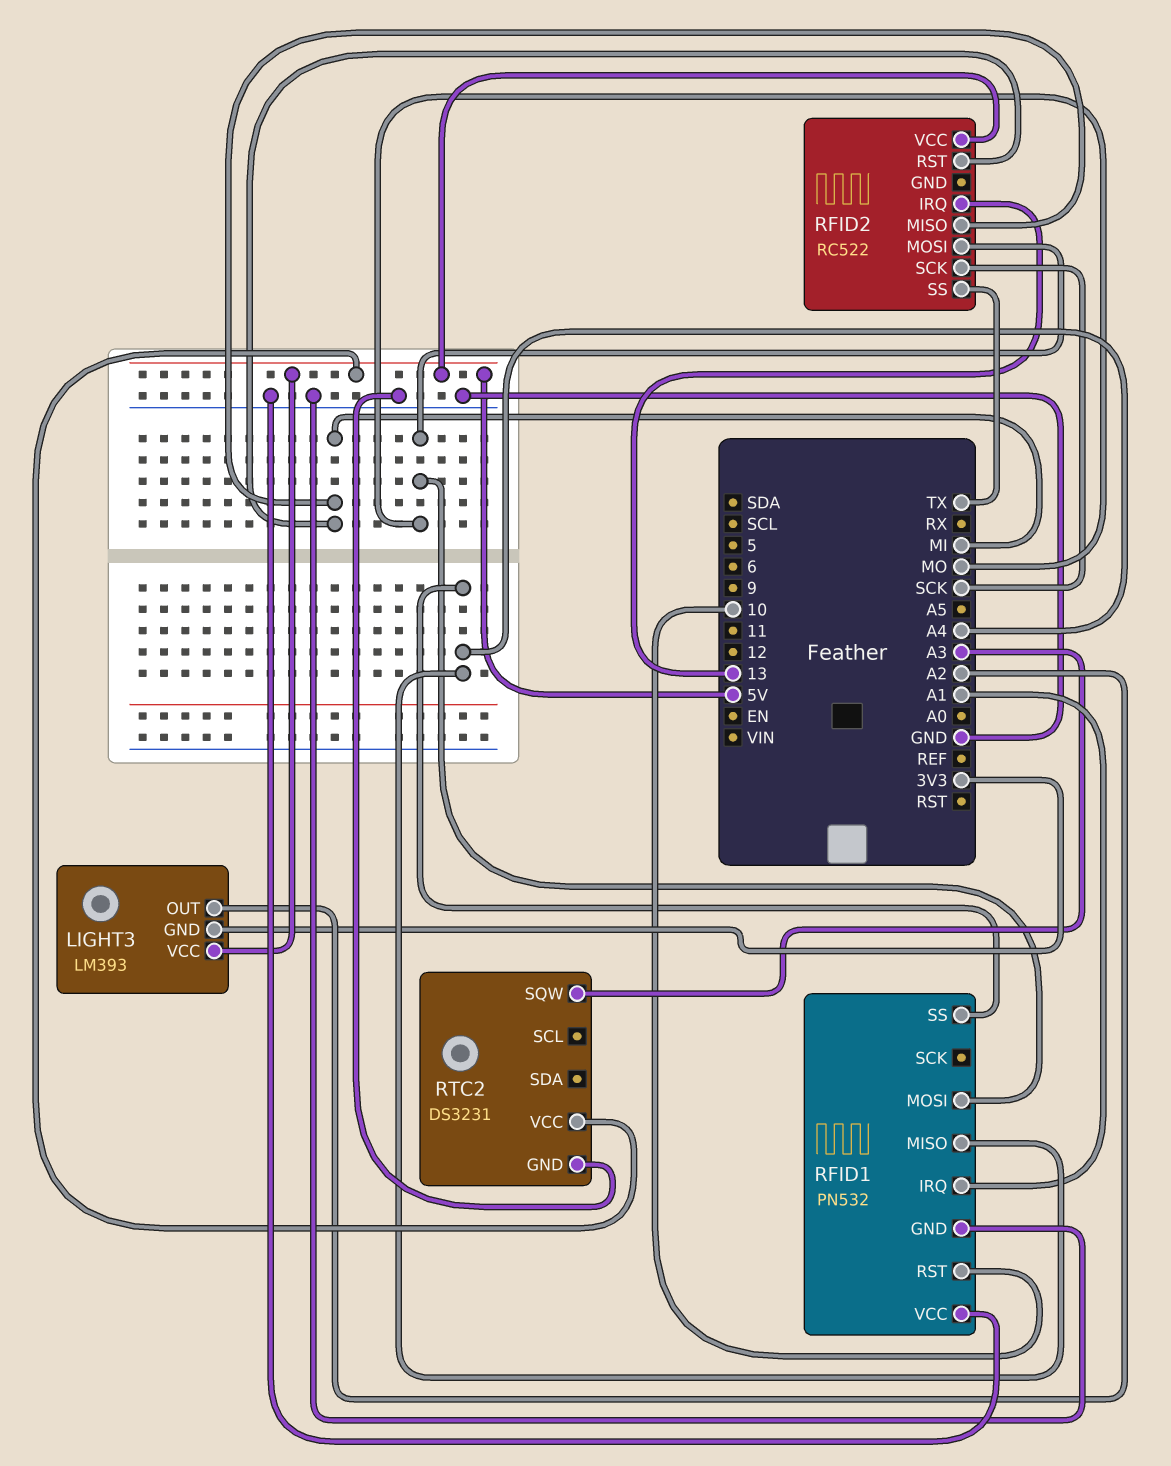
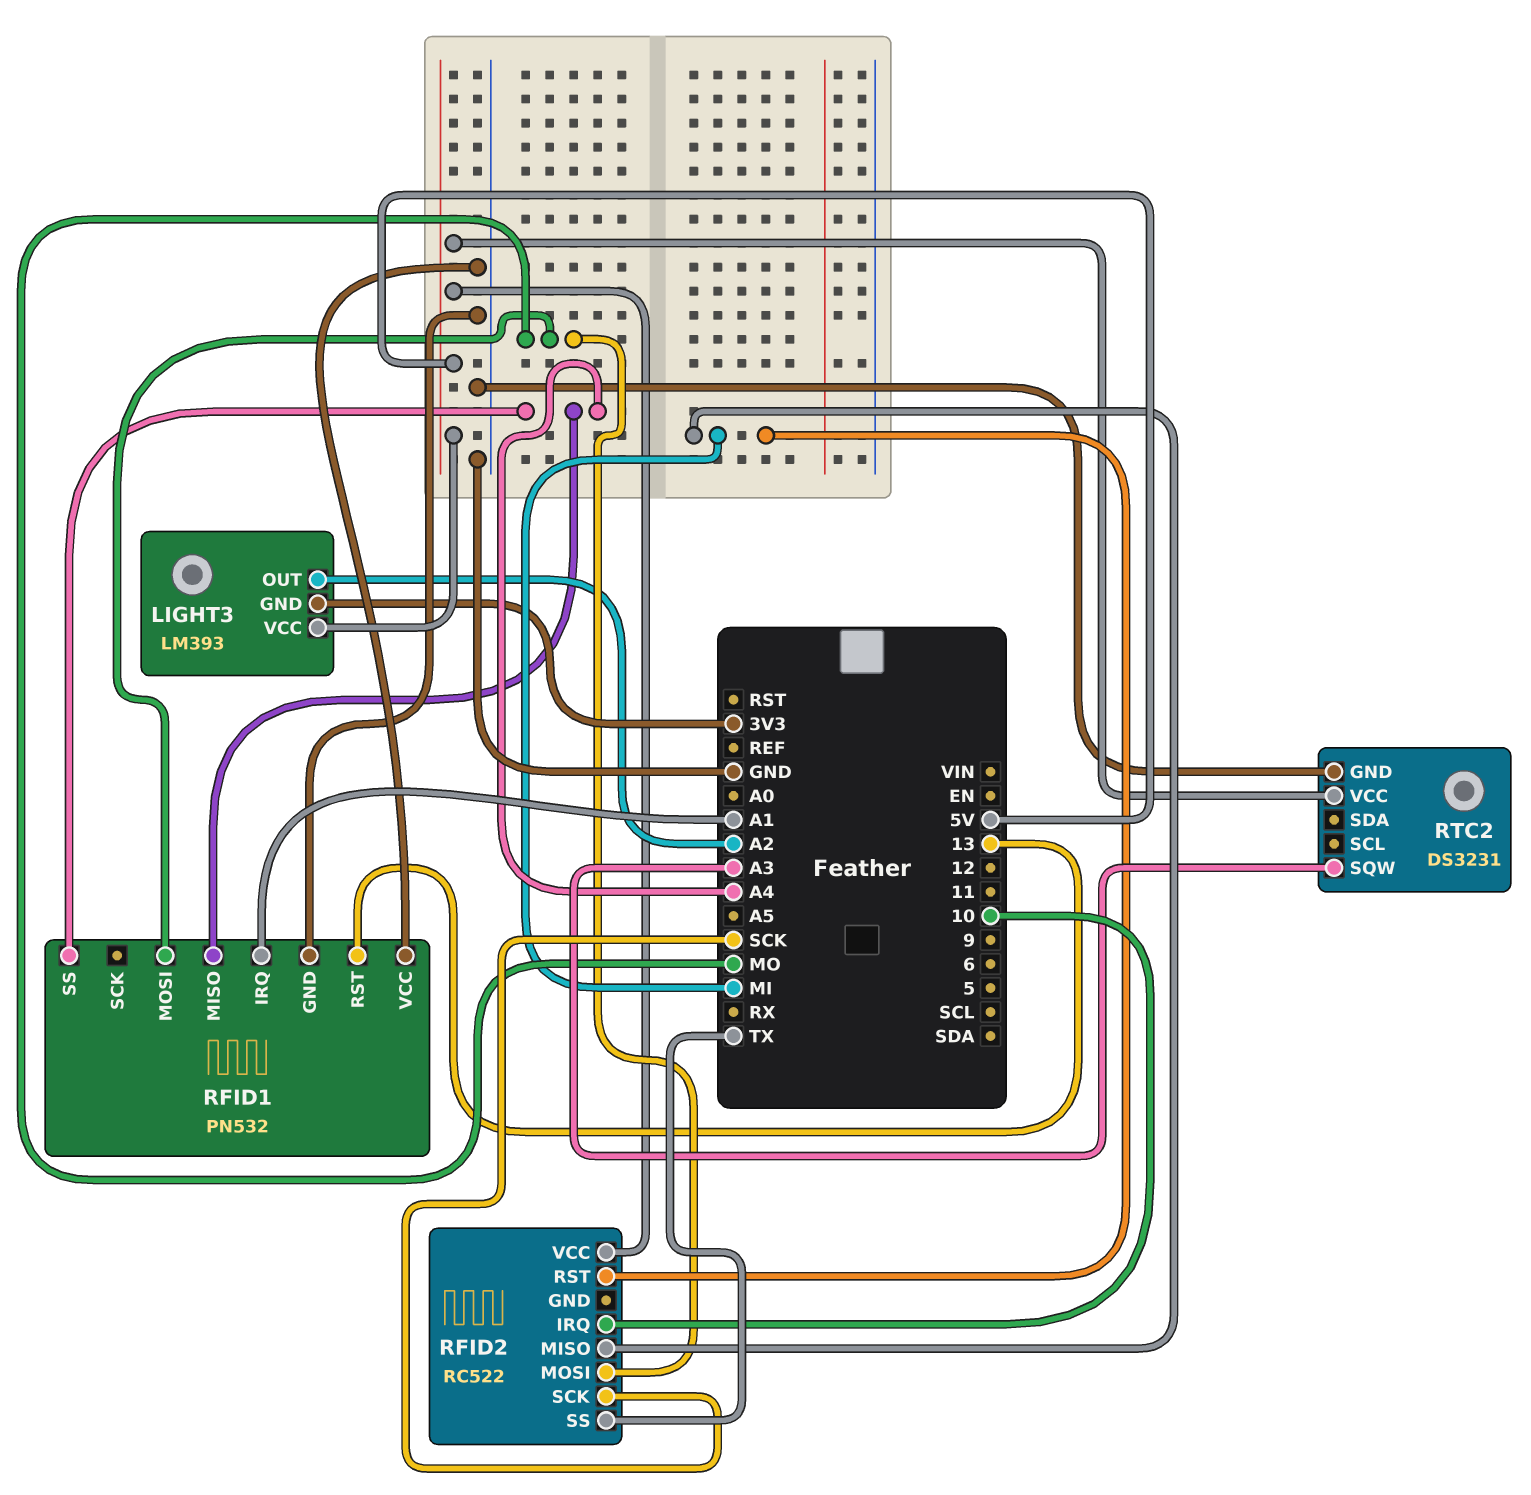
RFID1 pin RST: 10 -> 13
RFID2 pin IRQ: 13 -> 10

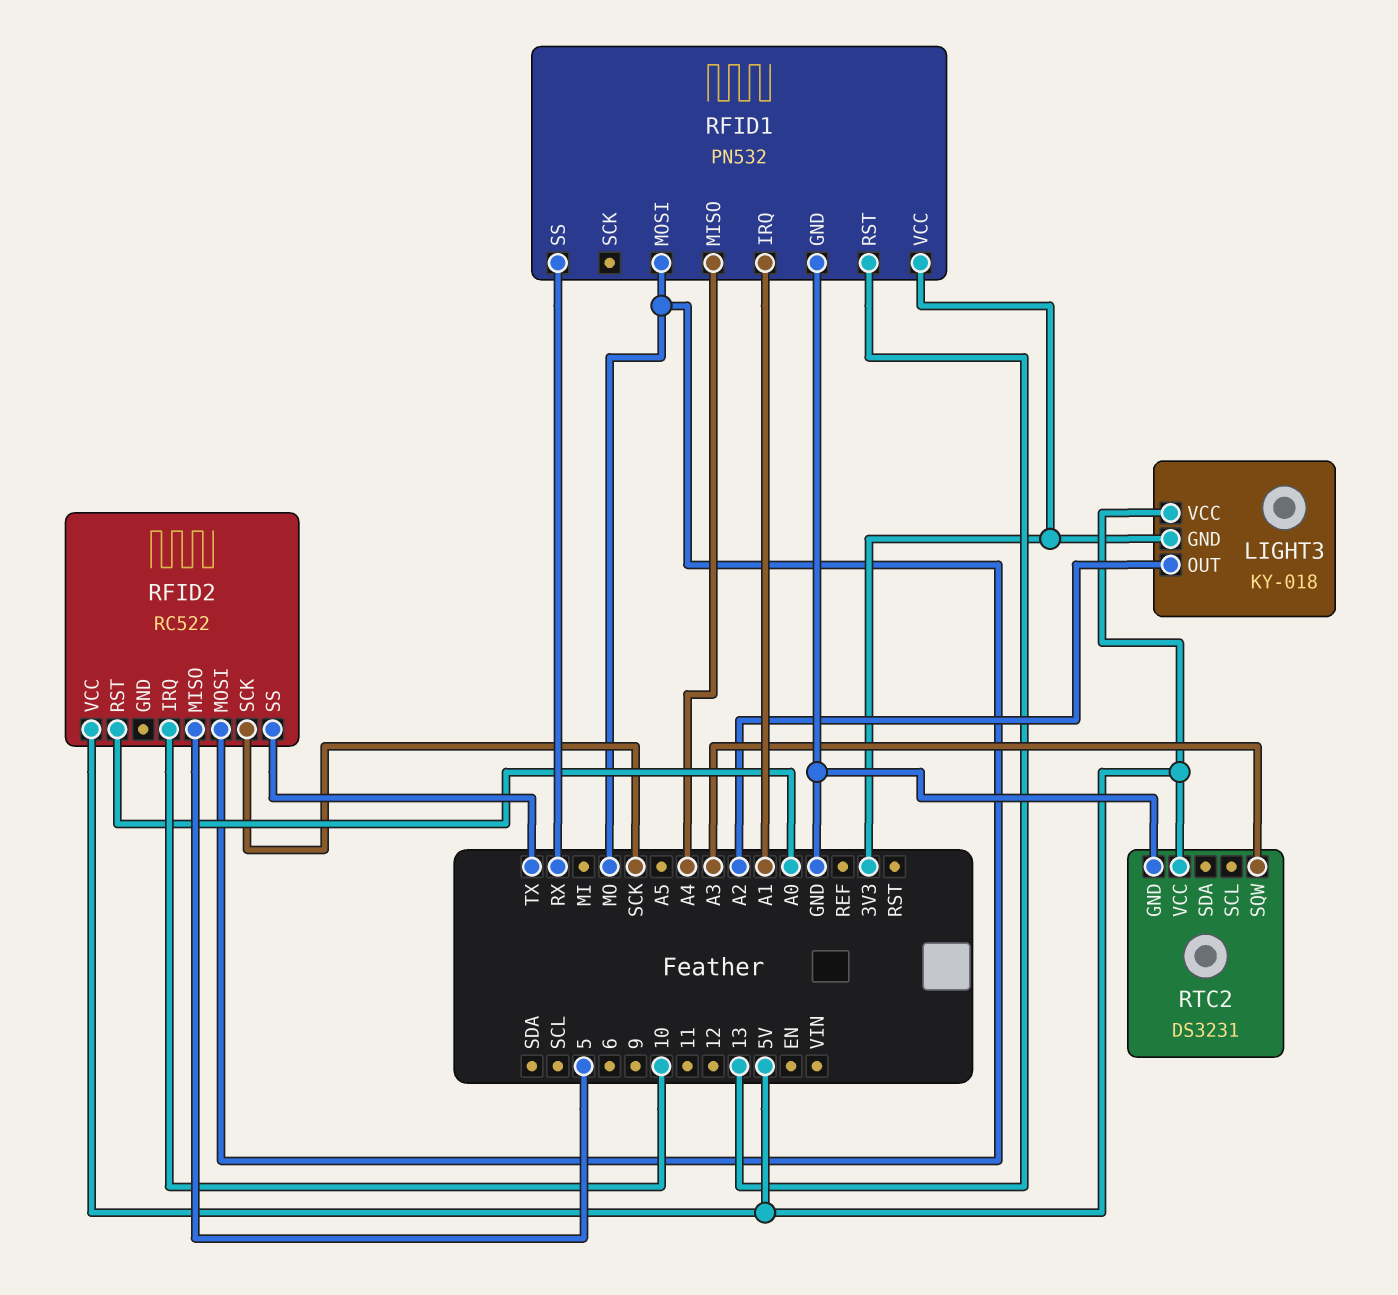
LIGHT3: LM393 -> KY-018
RFID1 pin SS: A4 -> RX
RFID1 pin VCC: GND -> 3V3
RFID2 pin MISO: MI -> 5
RFID2 pin RST: MI -> A0

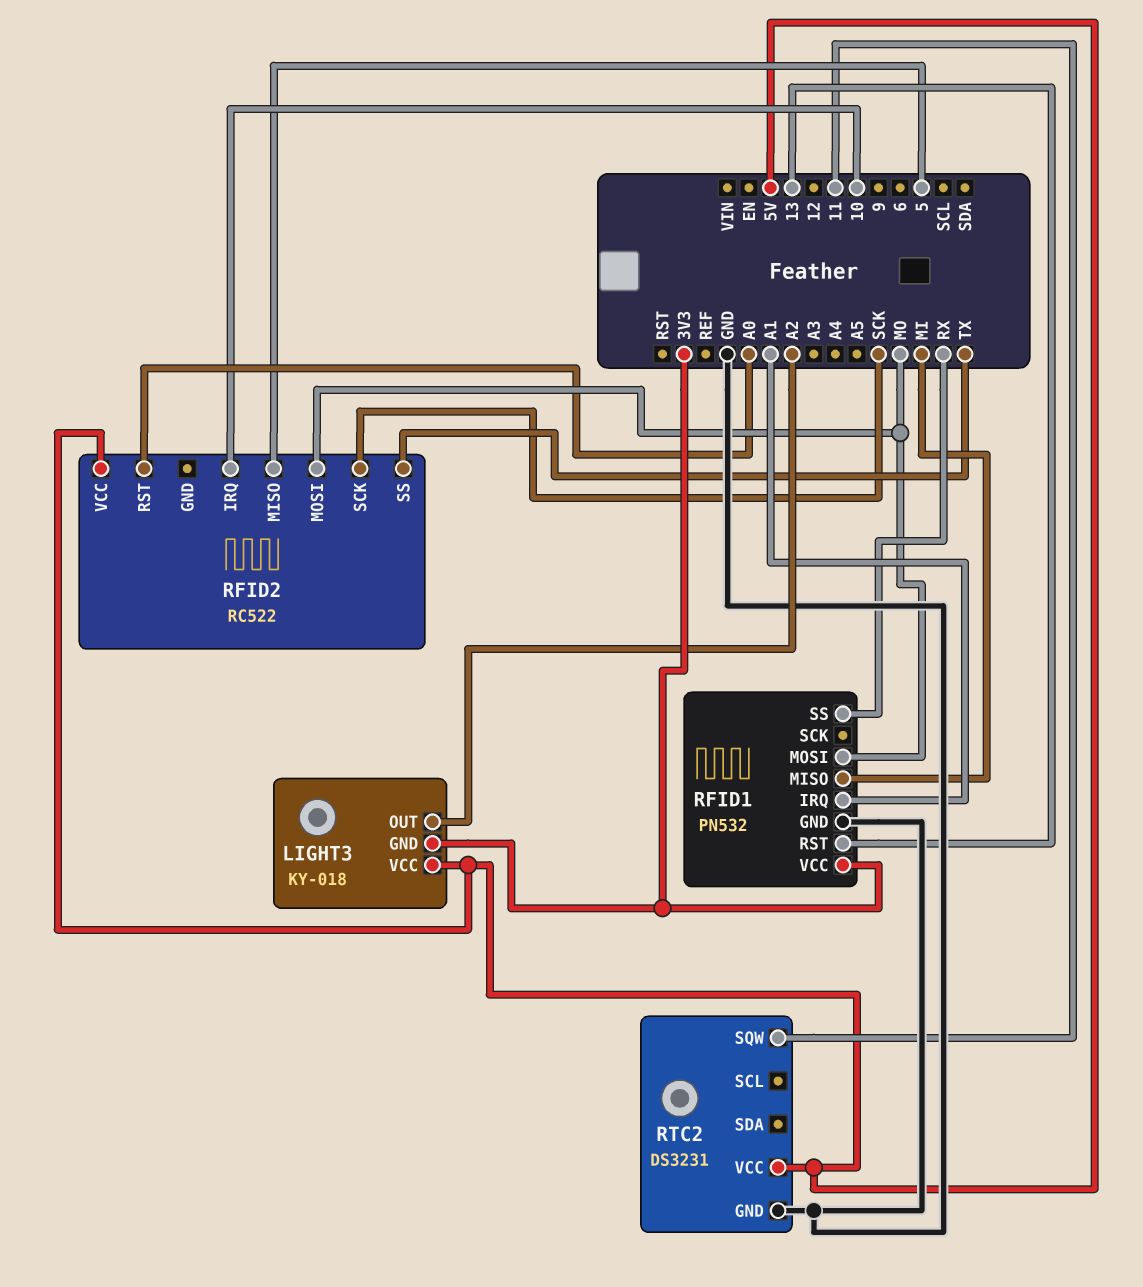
RFID1 pin MISO: A4 -> MI
RTC2 pin SQW: A3 -> 11

